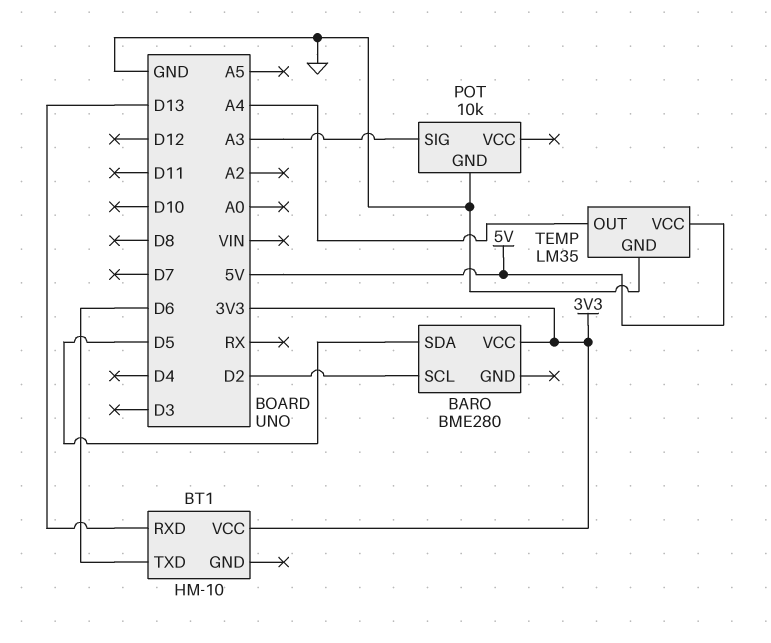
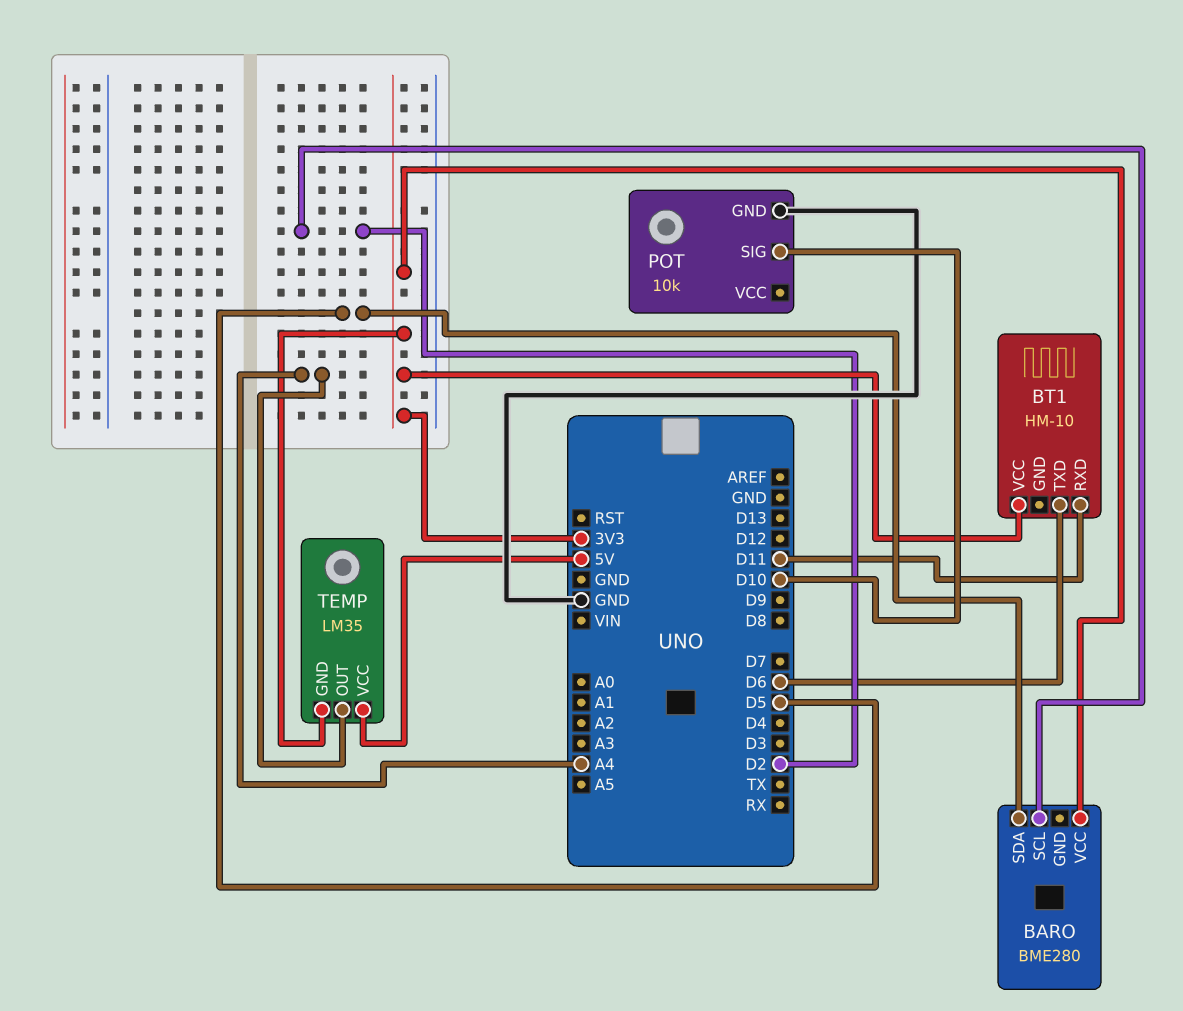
BT1 pin RXD: D13 -> D11
POT pin SIG: A3 -> D10
TEMP pin GND: GND -> 3V3

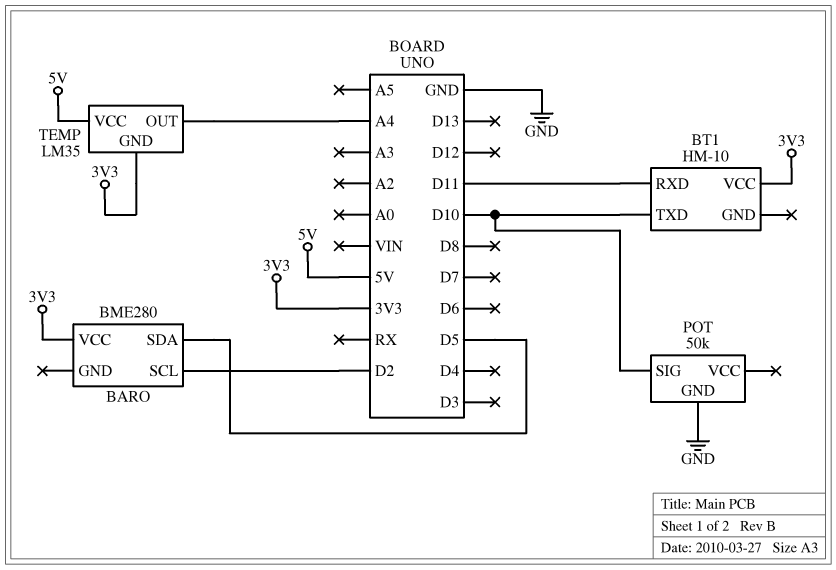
BT1 pin TXD: D6 -> D10
POT: 10k -> 50k

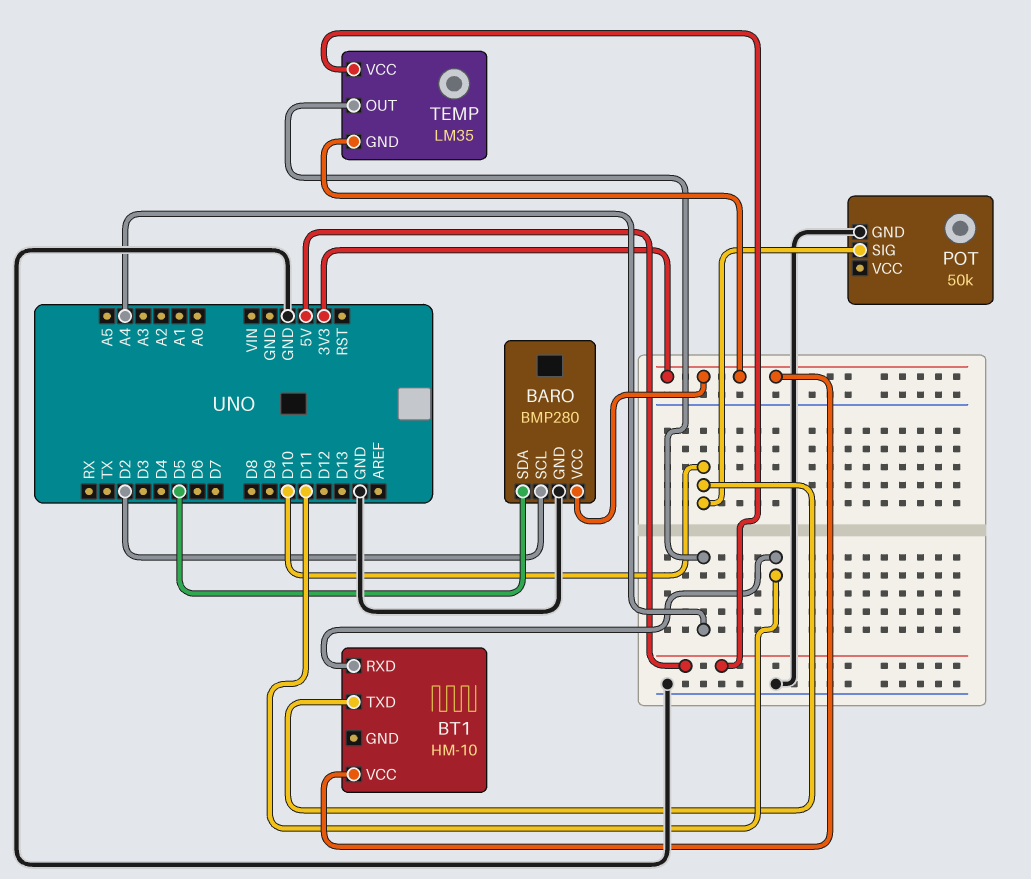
BARO: BME280 -> BMP280
BARO pin GND: none -> GND

